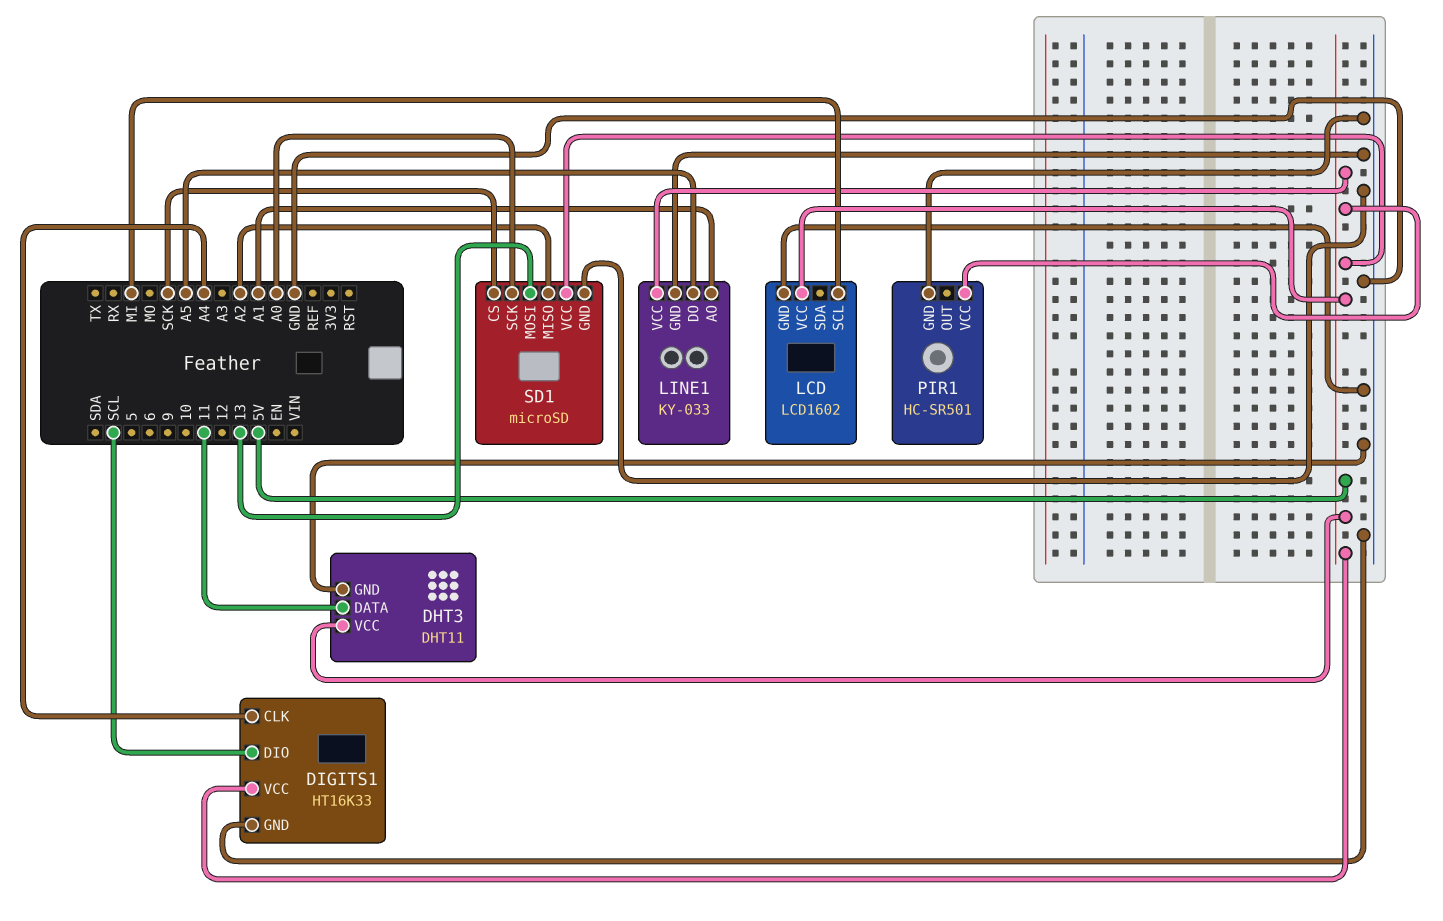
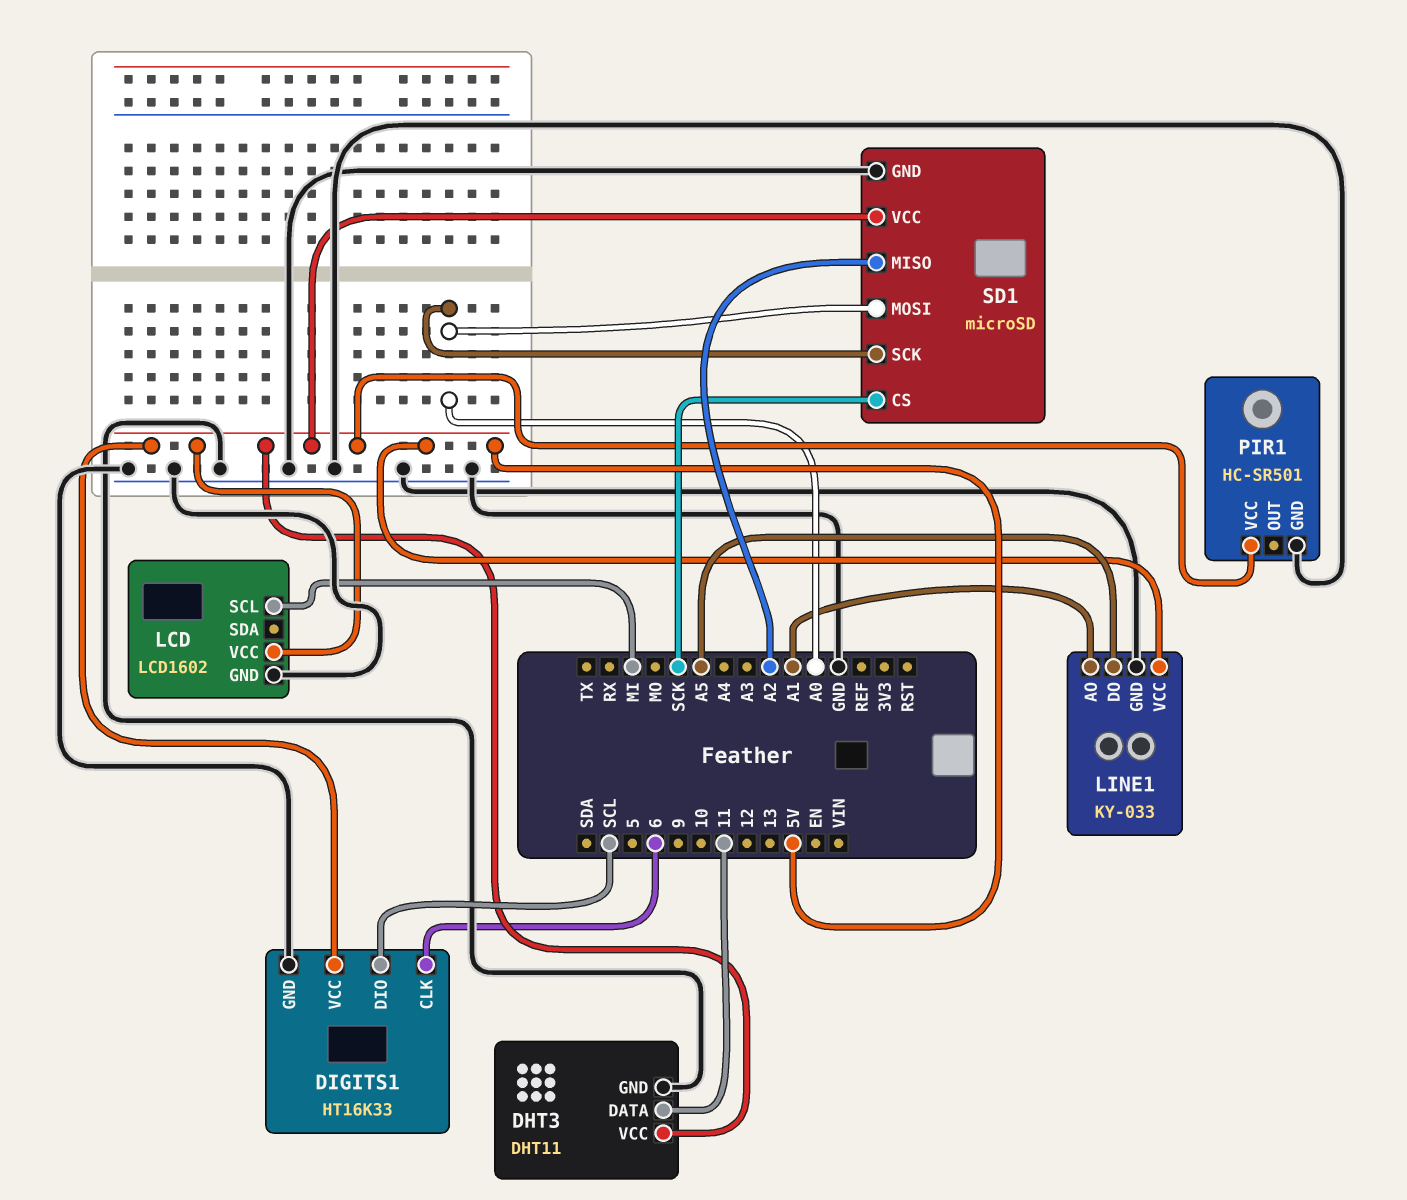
DIGITS1 pin CLK: A4 -> 6
SD1 pin MOSI: 13 -> A0

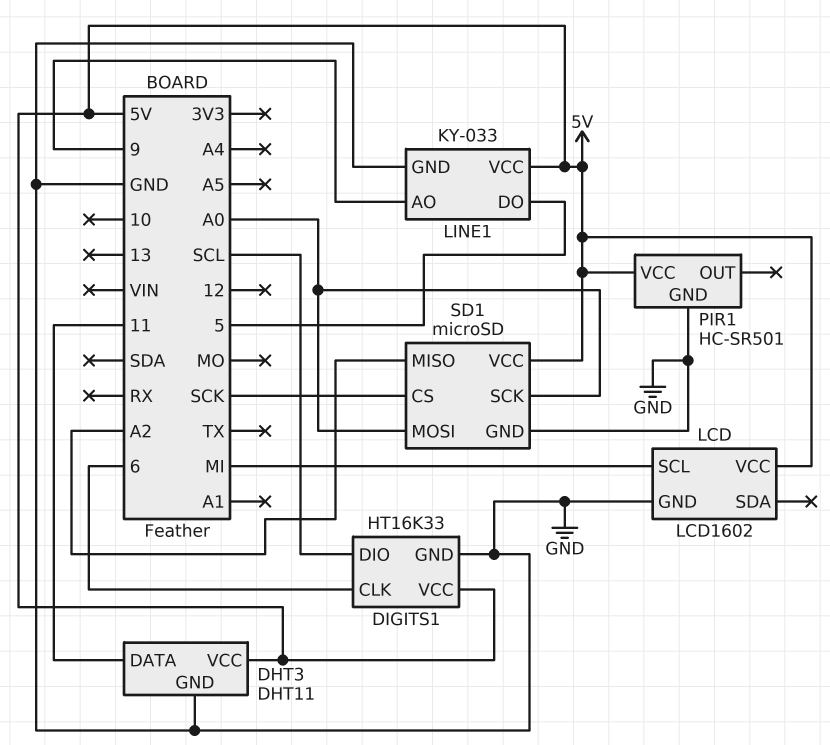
LINE1 pin AO: A1 -> 9
LINE1 pin DO: A5 -> 5

